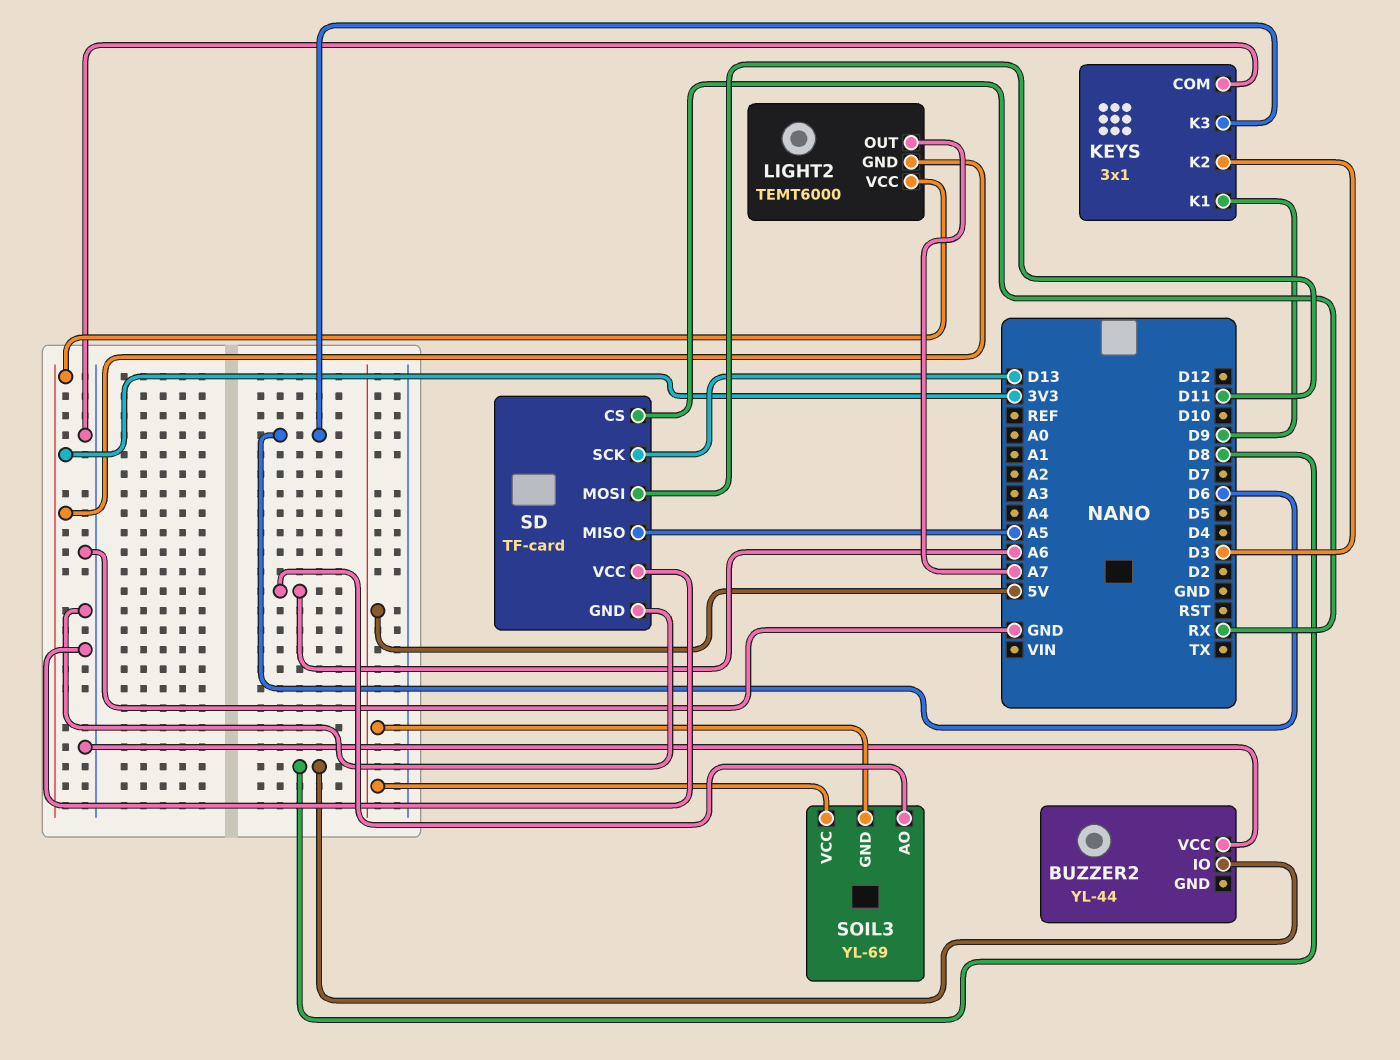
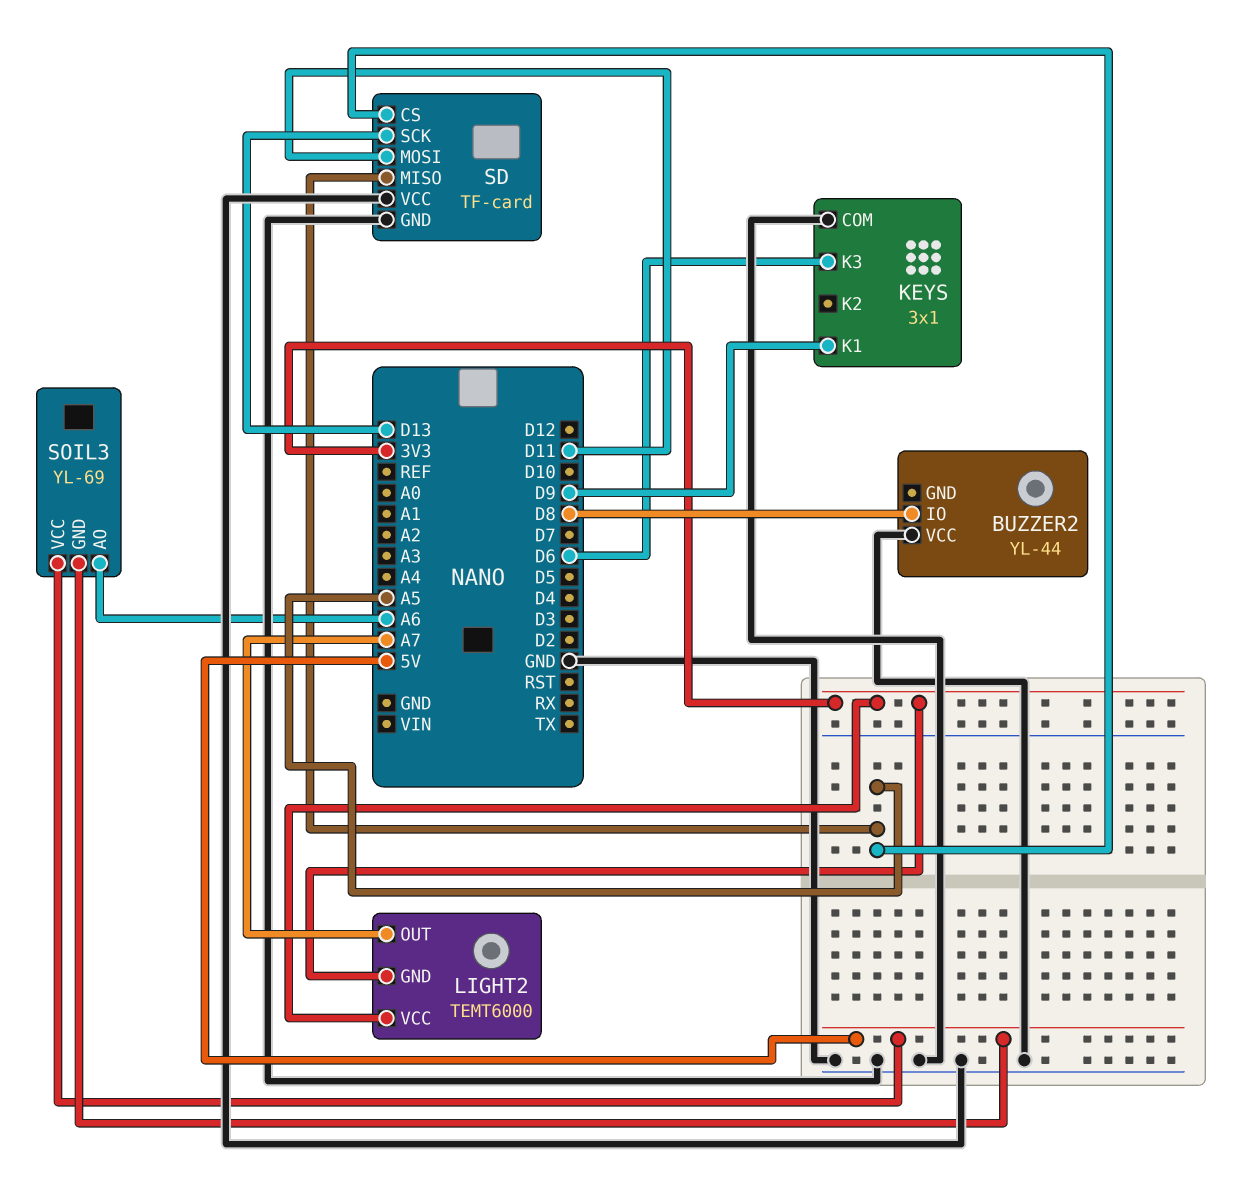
KEYS pin K2: D3 -> none
SD pin CS: RX -> A5

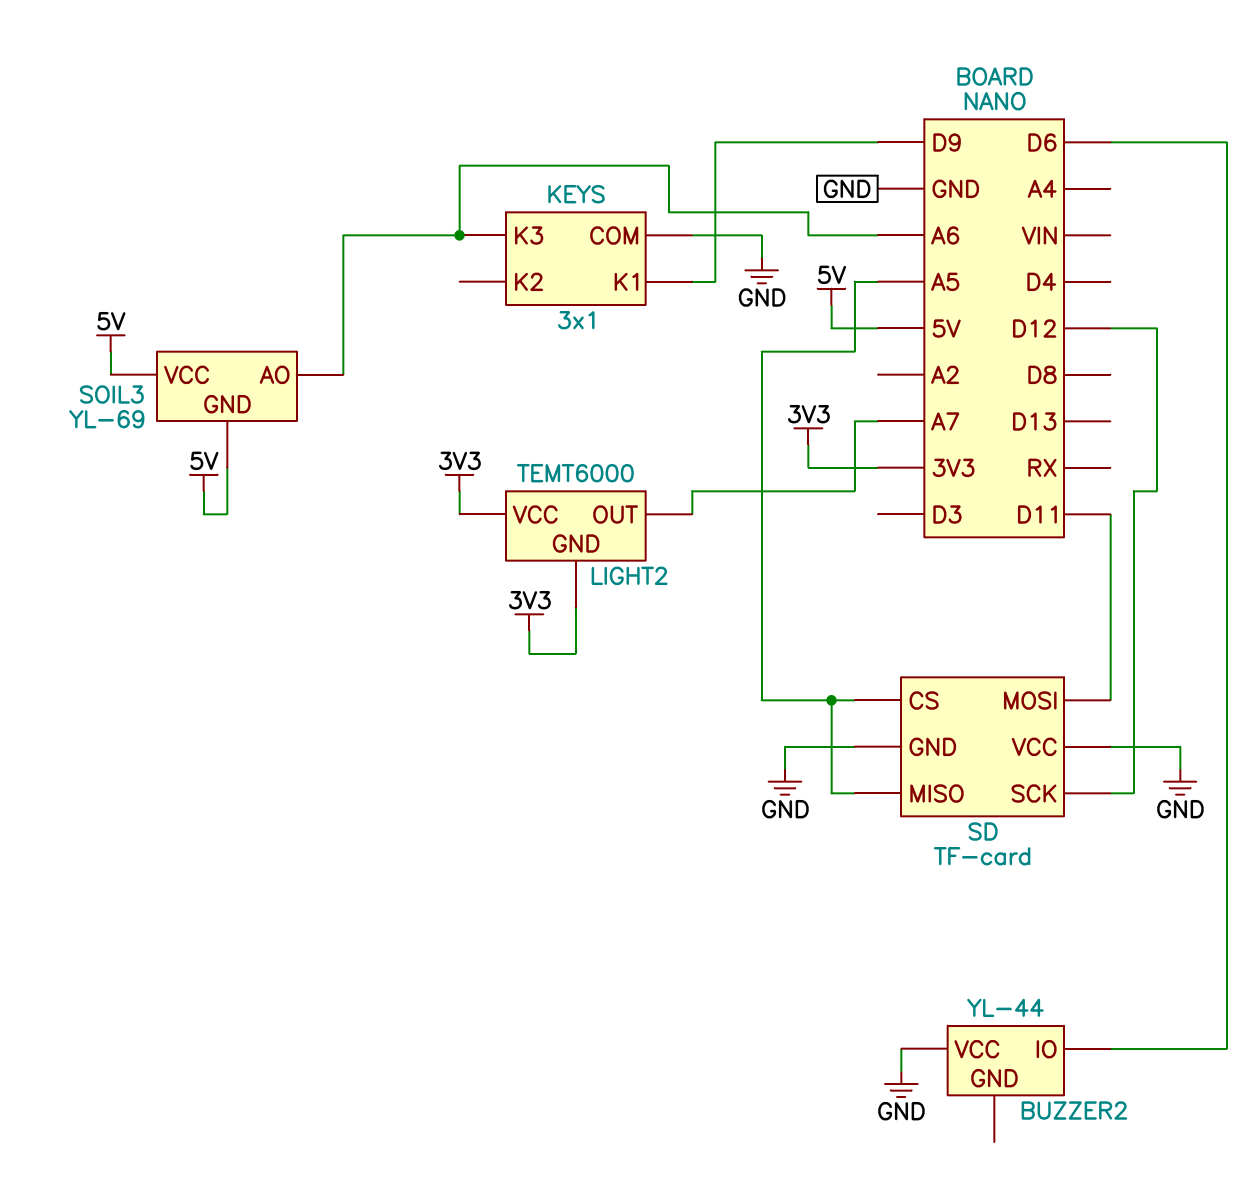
BUZZER2 pin IO: D8 -> D6
KEYS pin K3: D6 -> A6
SD pin SCK: D13 -> D12

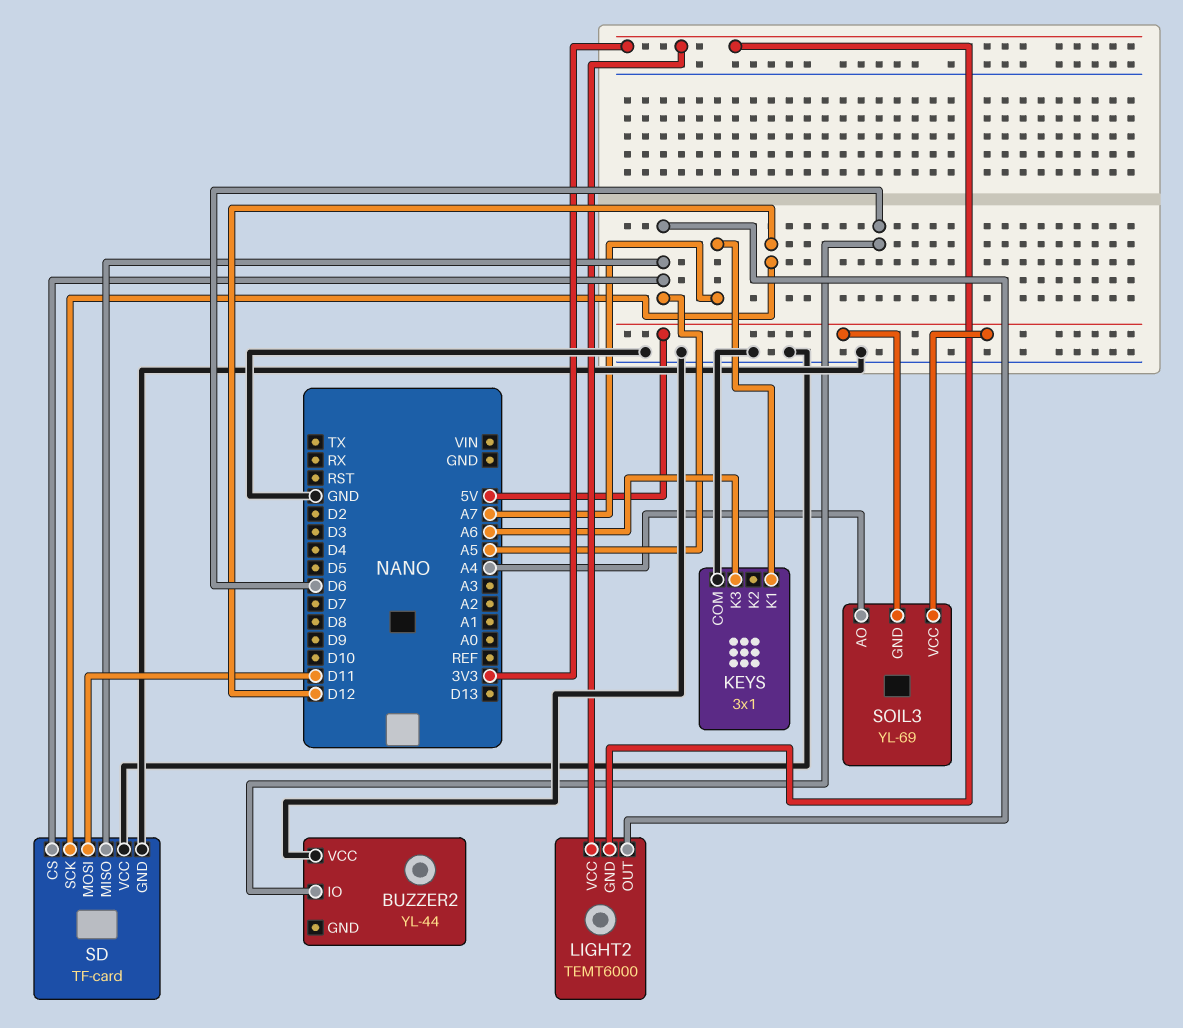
KEYS pin K1: D9 -> A7
LIGHT2 pin OUT: A7 -> A5
SOIL3 pin AO: A6 -> A4

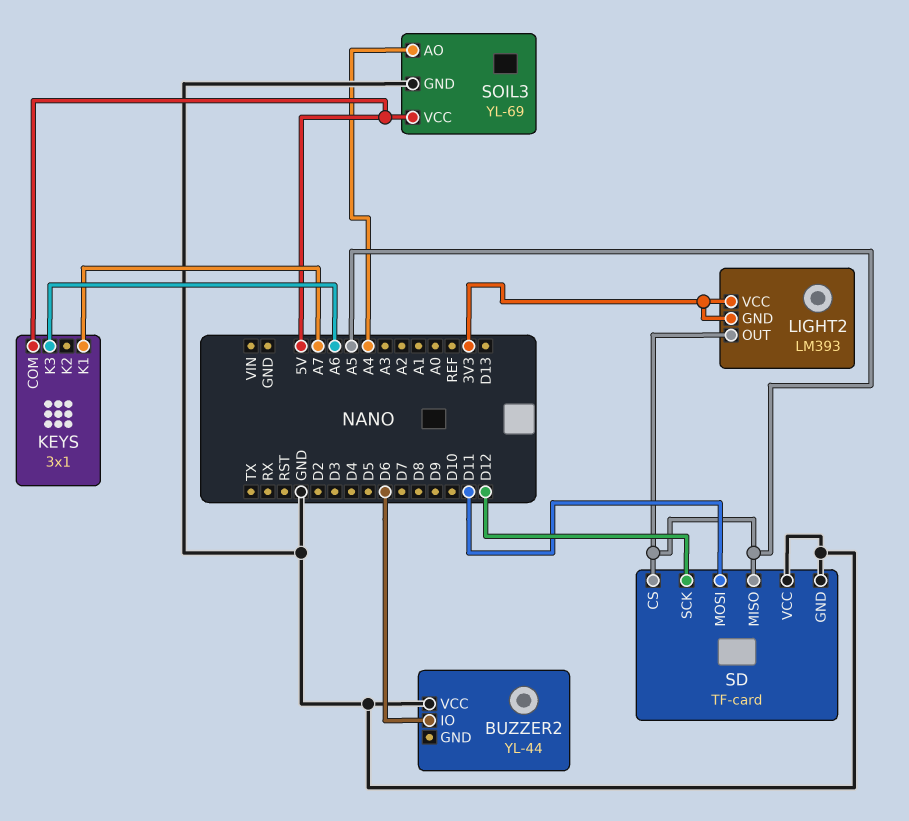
KEYS pin COM: GND -> 5V
LIGHT2: TEMT6000 -> LM393
SOIL3 pin GND: 5V -> GND

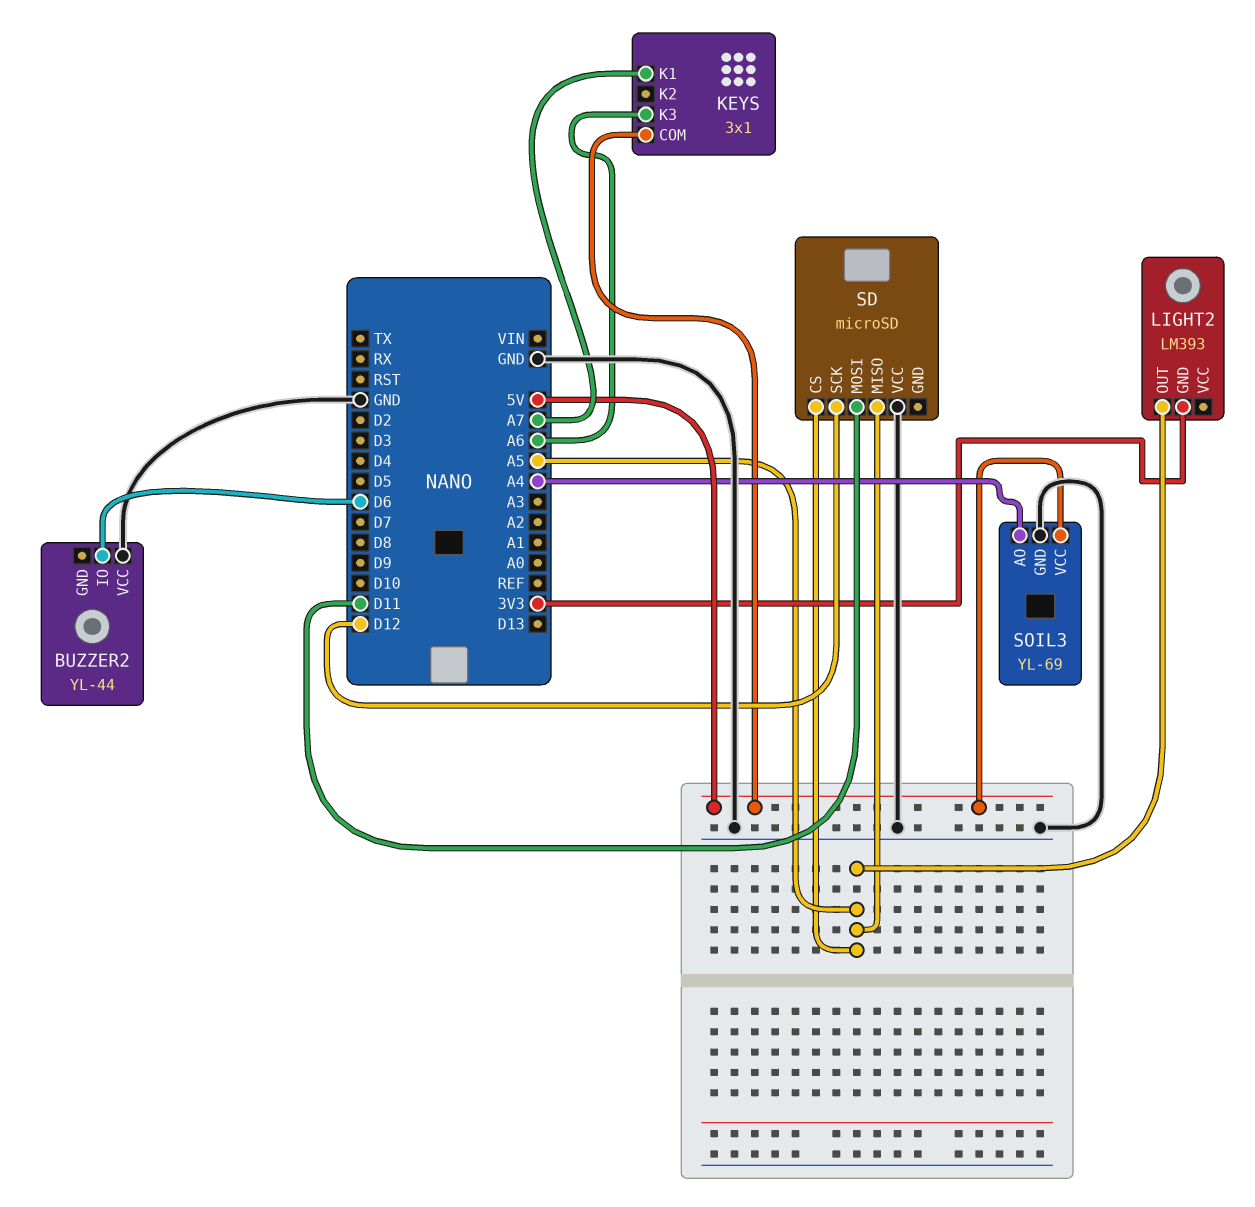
LIGHT2 pin VCC: 3V3 -> none
SD: TF-card -> microSD
SD pin GND: GND -> none

